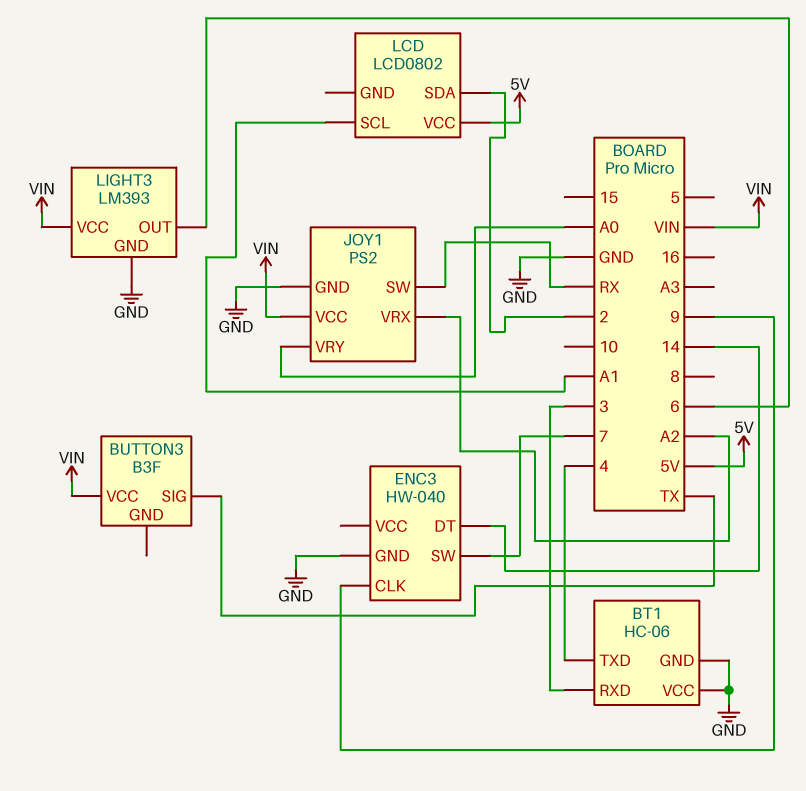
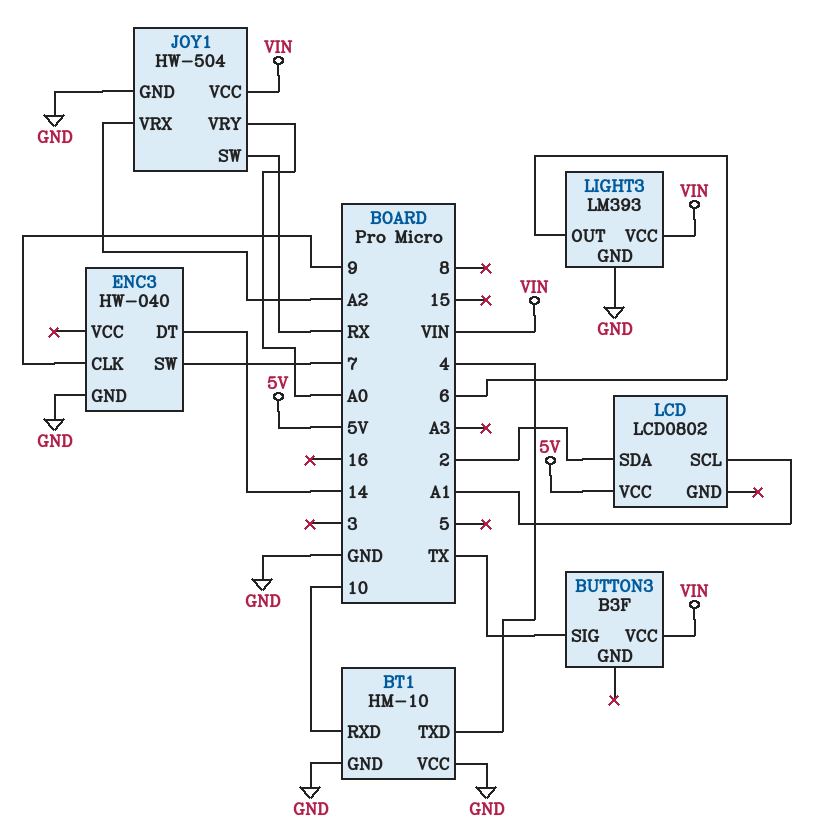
BT1: HC-06 -> HM-10
BT1 pin RXD: 3 -> 10
JOY1: PS2 -> HW-504

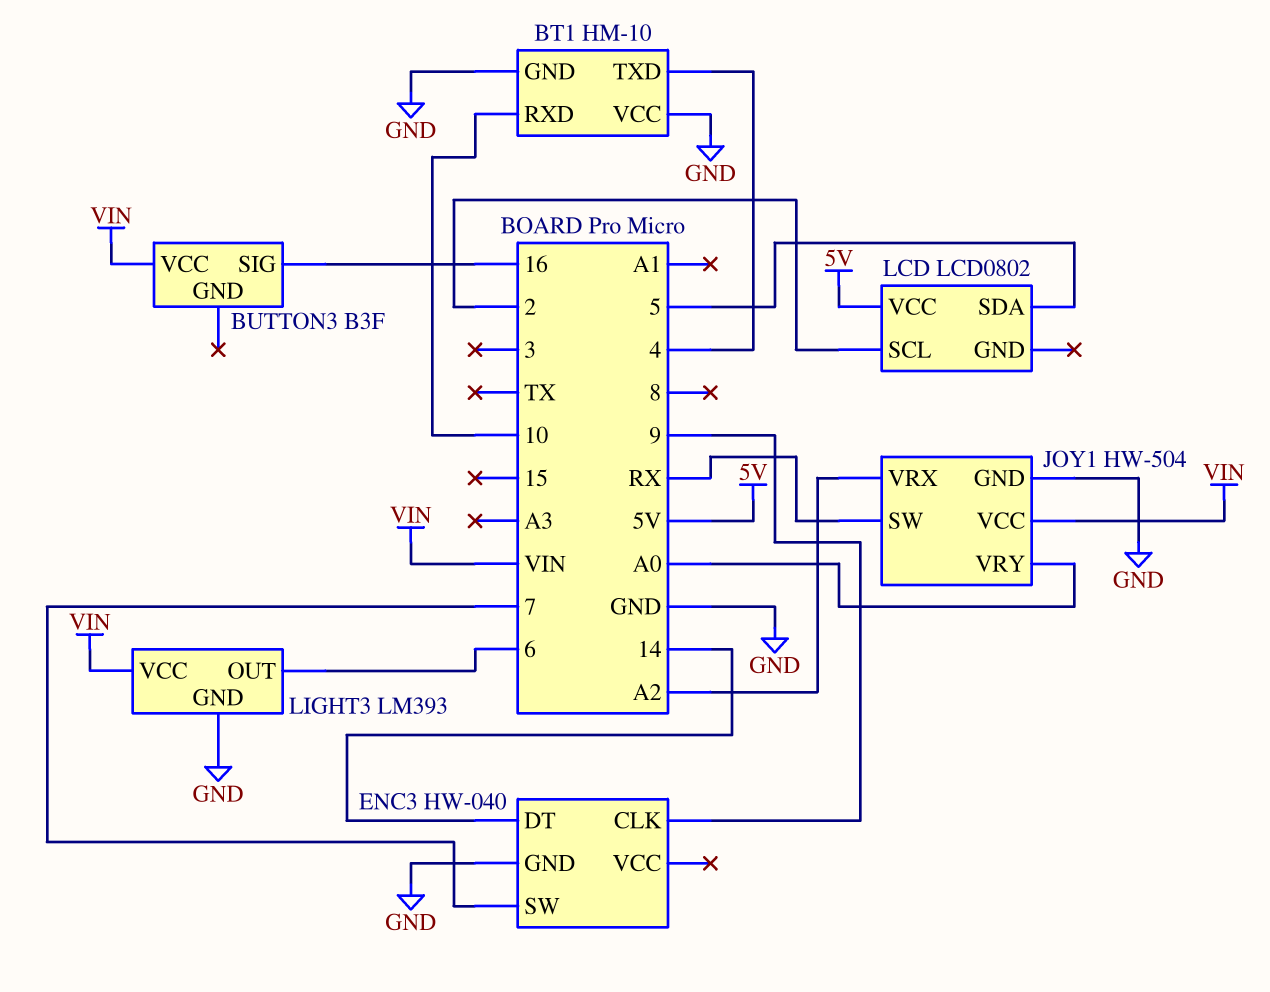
BUTTON3 pin SIG: TX -> 16
LCD pin SCL: A1 -> 2
LCD pin SDA: 2 -> 5

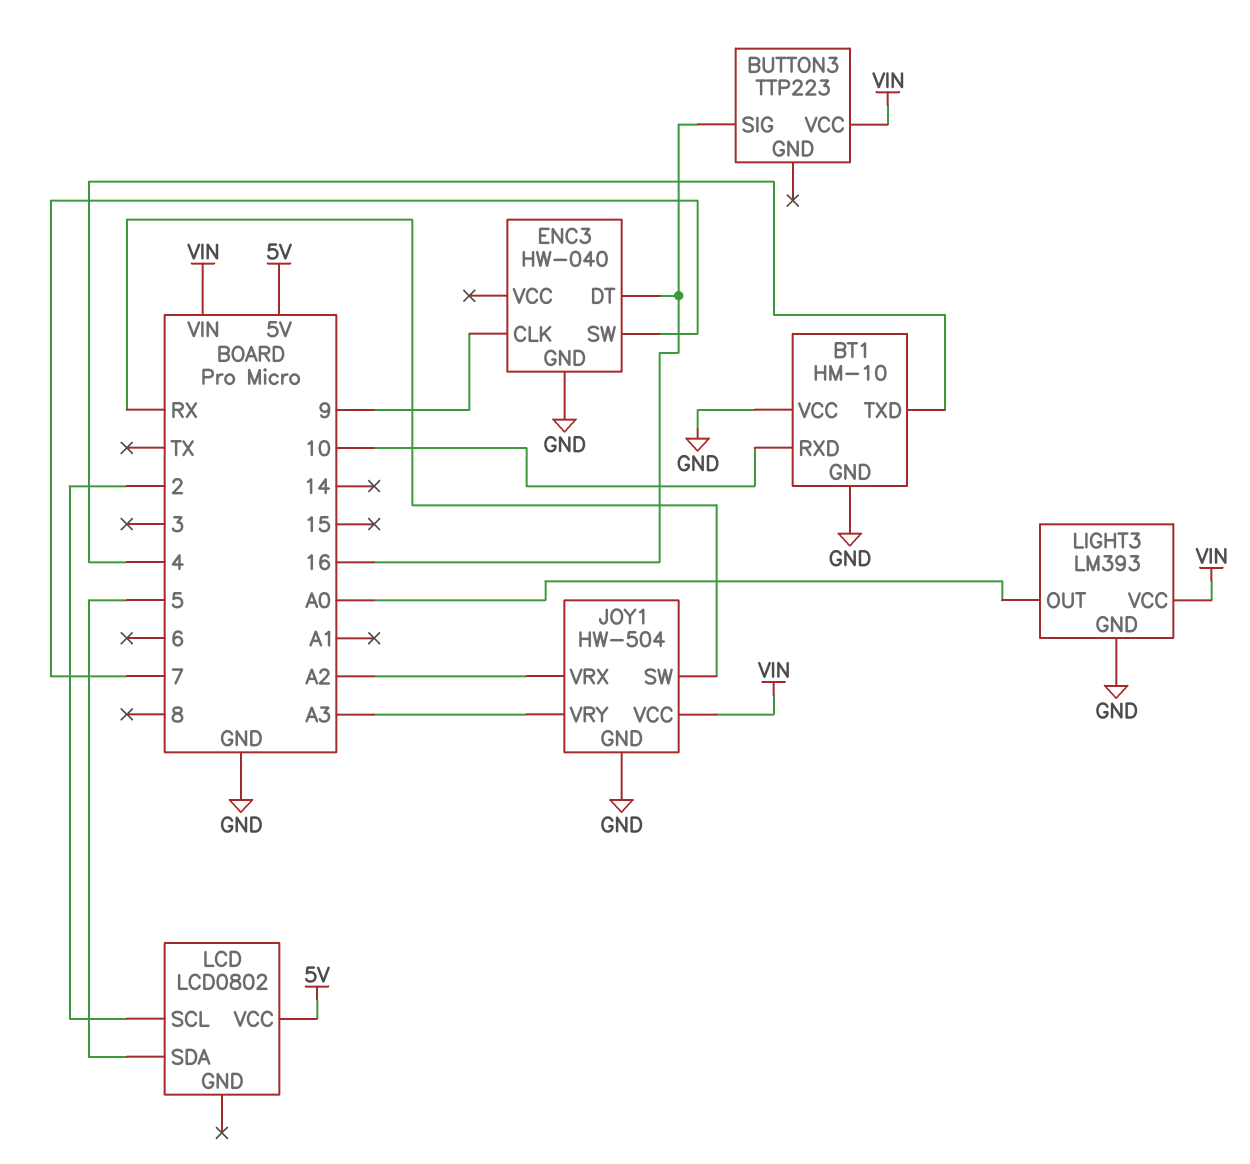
BUTTON3: B3F -> TTP223
ENC3 pin DT: 14 -> 16
JOY1 pin VRY: A0 -> A3
LIGHT3 pin OUT: 6 -> A0

